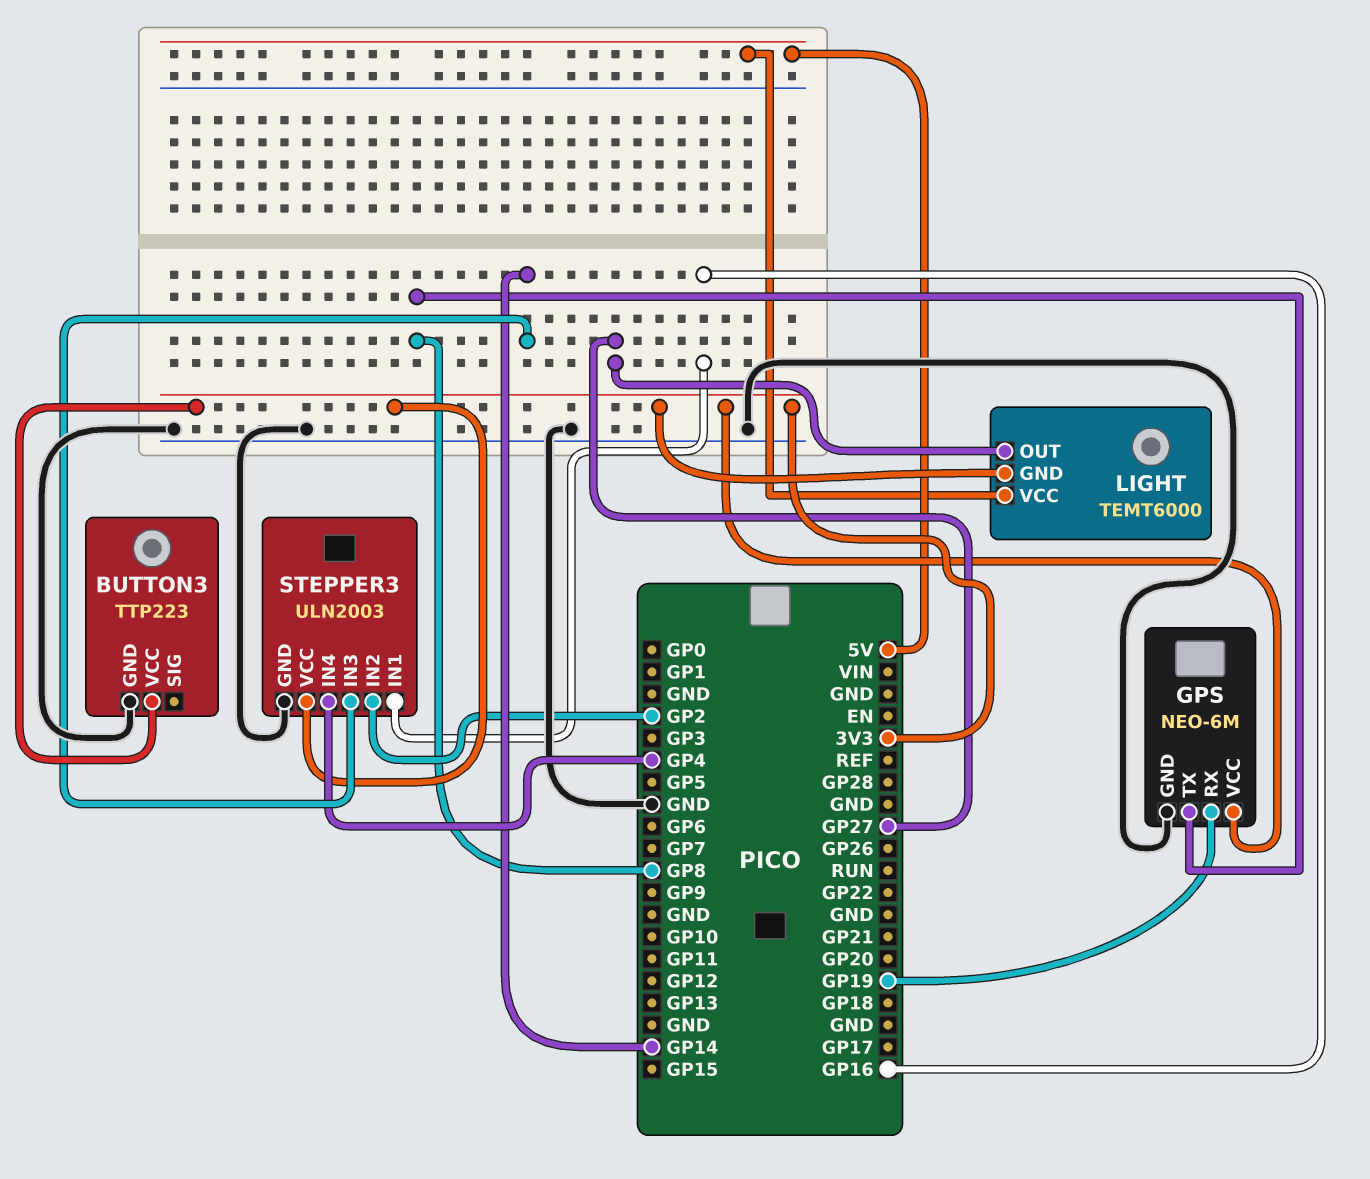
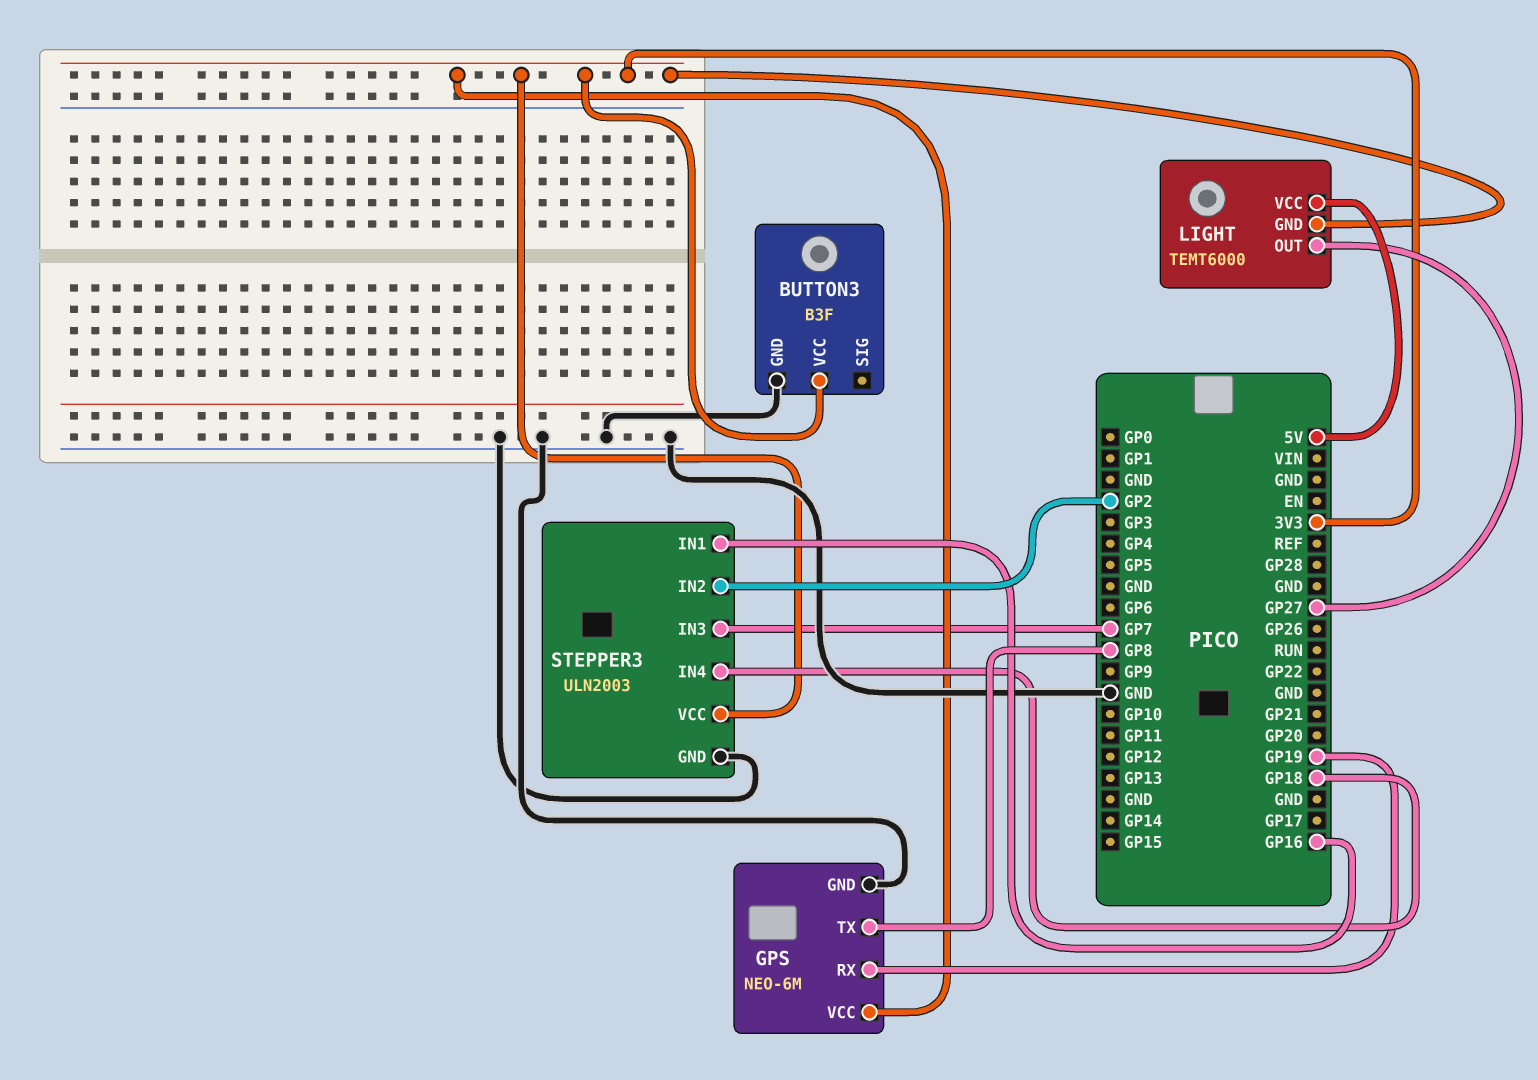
BUTTON3: TTP223 -> B3F
STEPPER3 pin IN3: GP14 -> GP7
STEPPER3 pin IN4: GP4 -> GP18

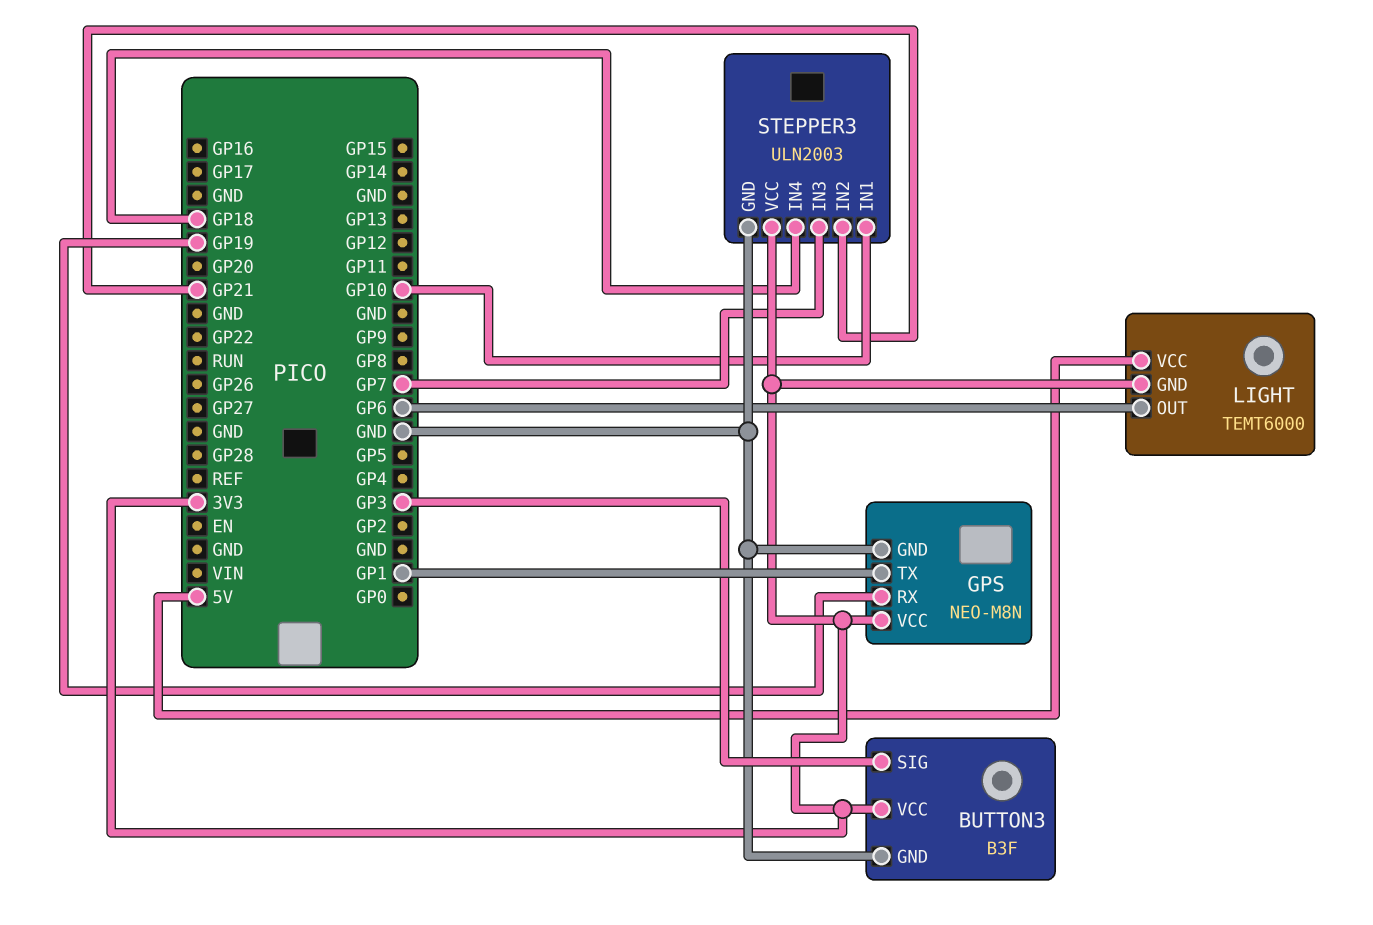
BUTTON3 pin SIG: none -> GP3
GPS: NEO-6M -> NEO-M8N
GPS pin TX: GP8 -> GP1
LIGHT pin OUT: GP27 -> GP6
STEPPER3 pin IN1: GP16 -> GP10
STEPPER3 pin IN2: GP2 -> GP21

